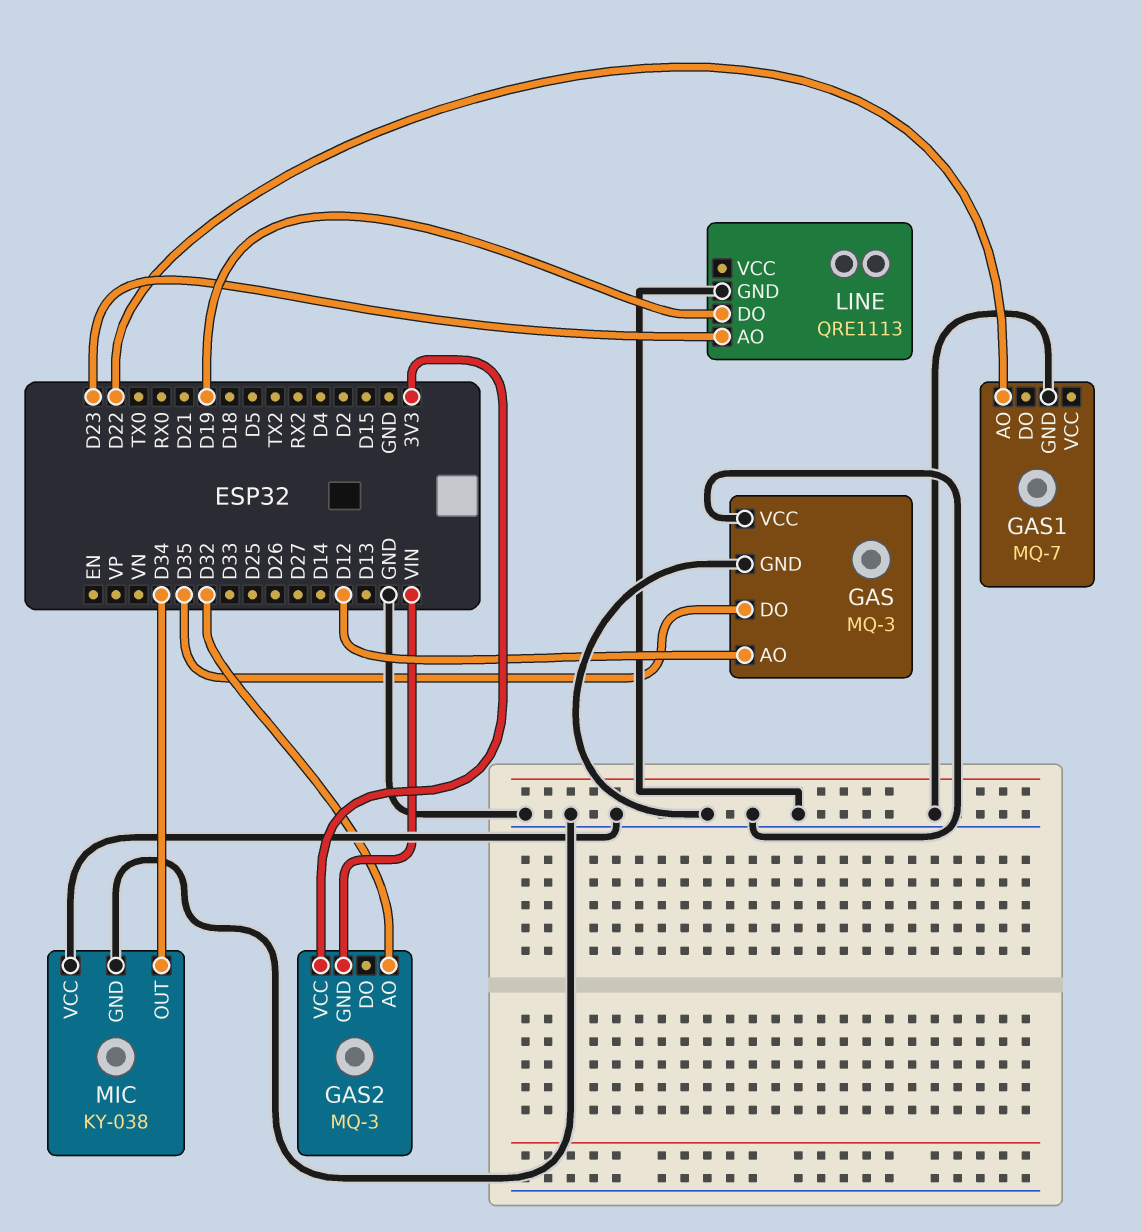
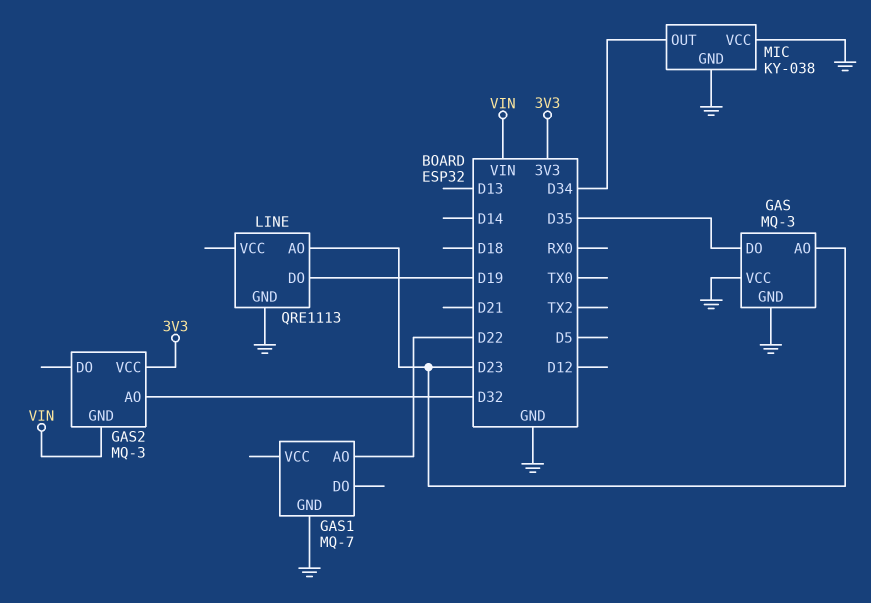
GAS pin AO: D12 -> D23

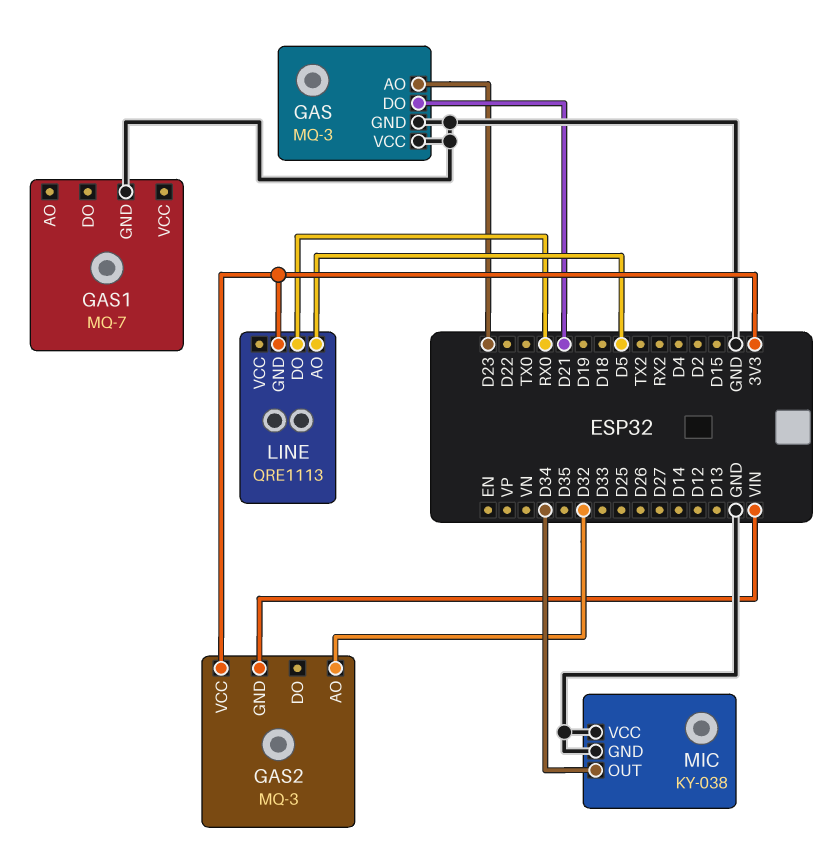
GAS pin DO: D35 -> D21
GAS1 pin AO: D22 -> none
LINE pin AO: D23 -> D5
LINE pin DO: D19 -> RX0
LINE pin GND: GND -> 3V3

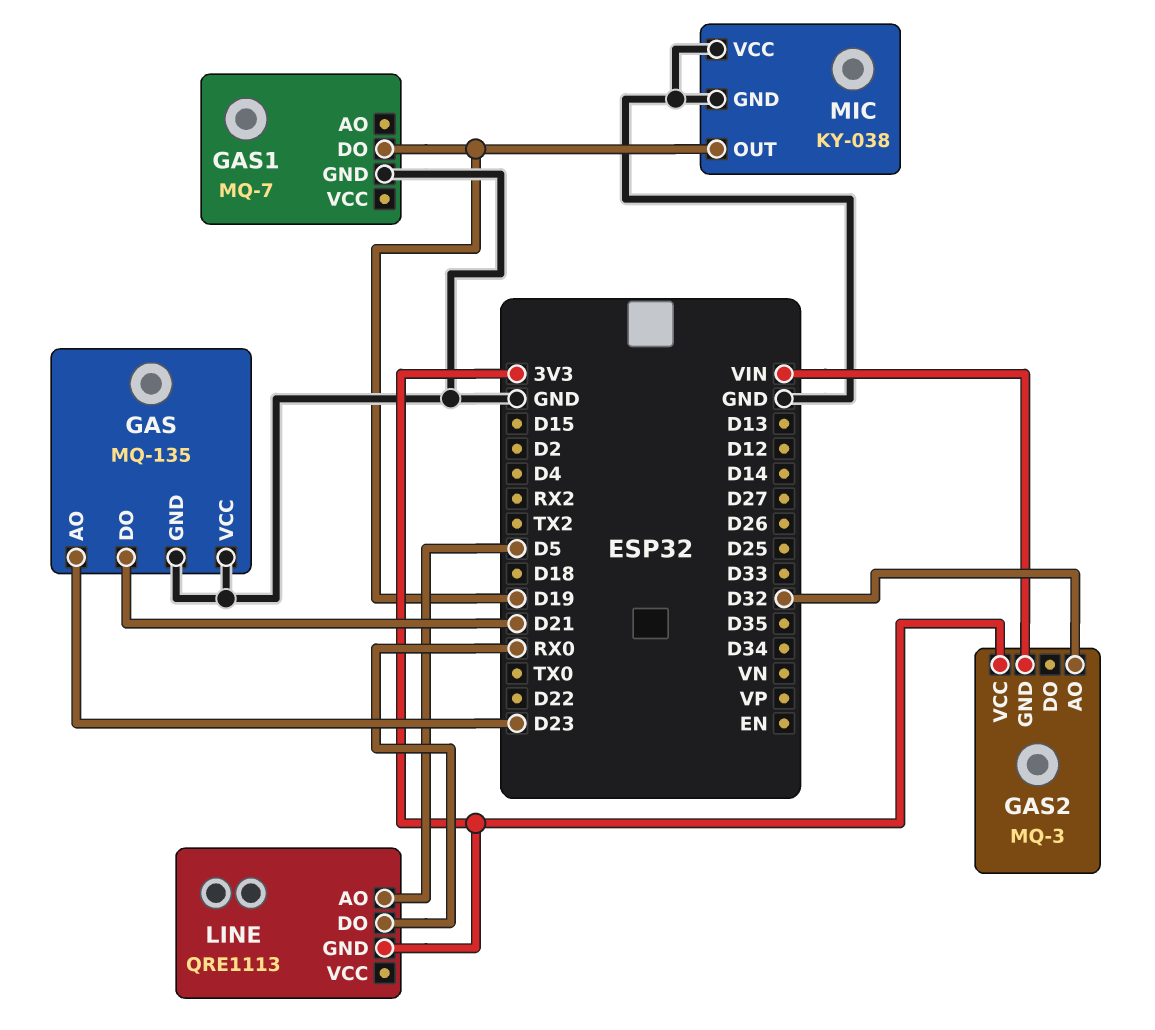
GAS: MQ-3 -> MQ-135
GAS1 pin DO: none -> D19
MIC pin OUT: D34 -> D19

